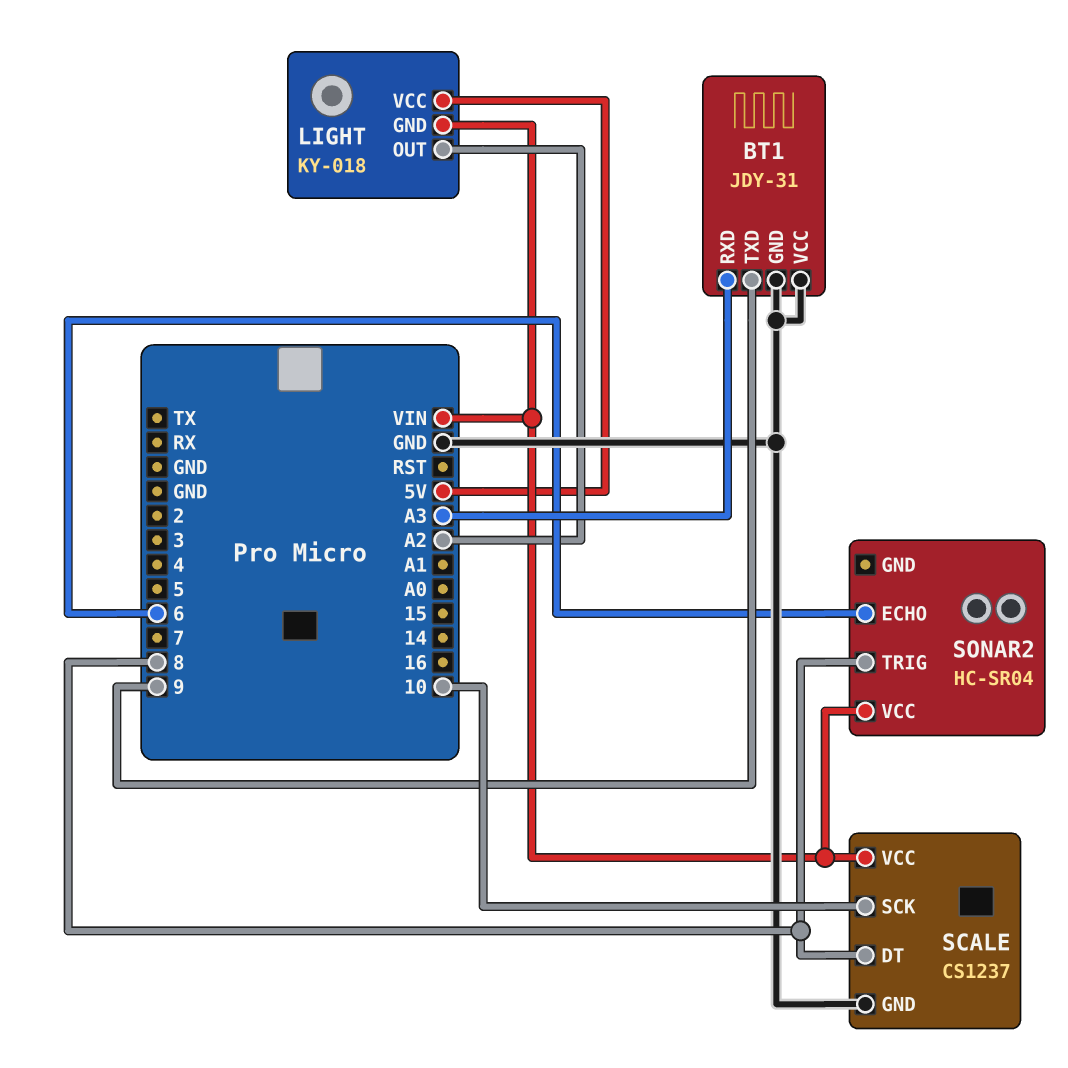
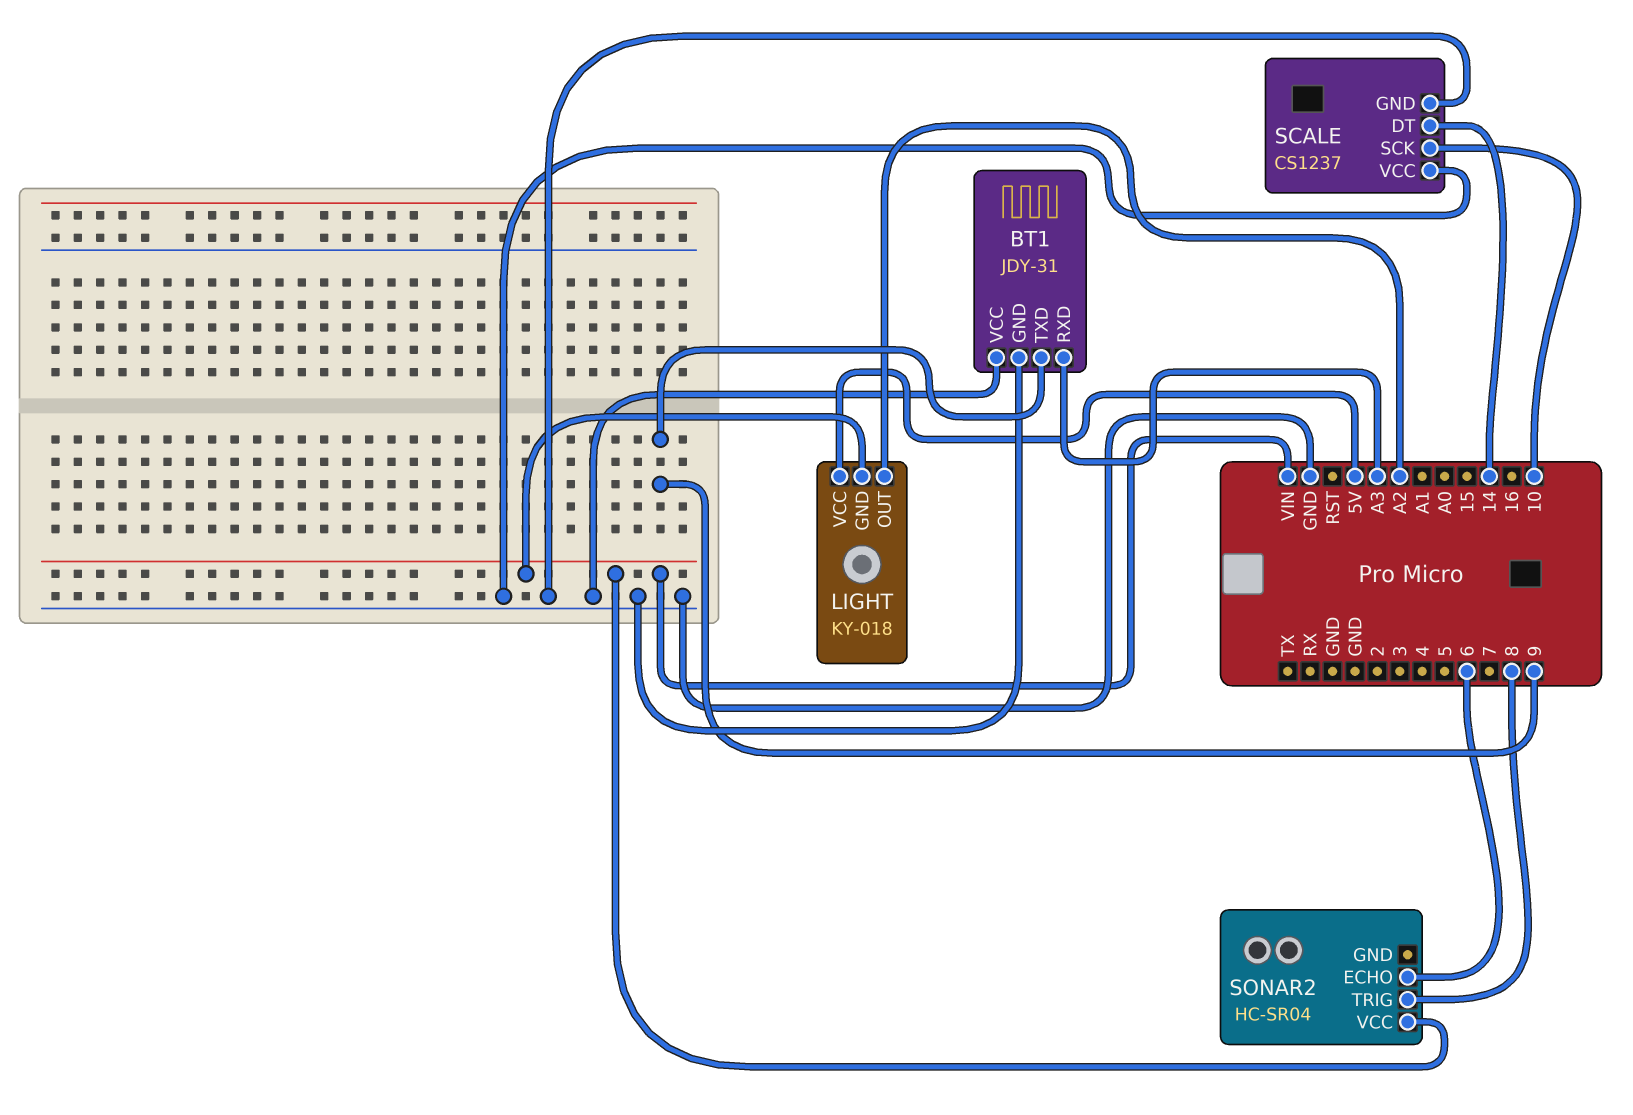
SCALE pin DT: 8 -> 14
SCALE pin VCC: VIN -> GND

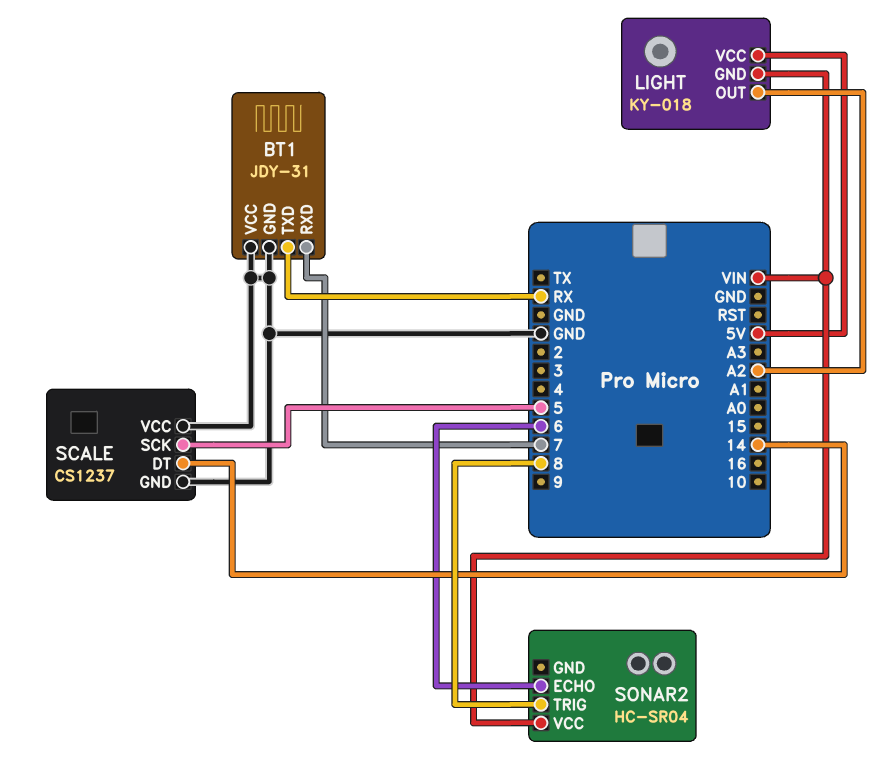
BT1 pin RXD: A3 -> 7
BT1 pin TXD: 9 -> RX
SCALE pin SCK: 10 -> 5

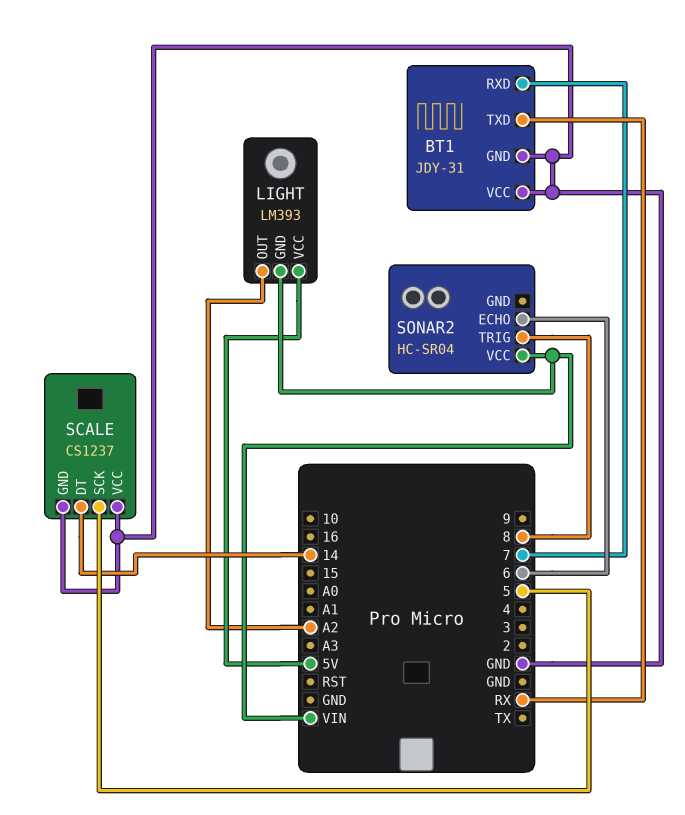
LIGHT: KY-018 -> LM393

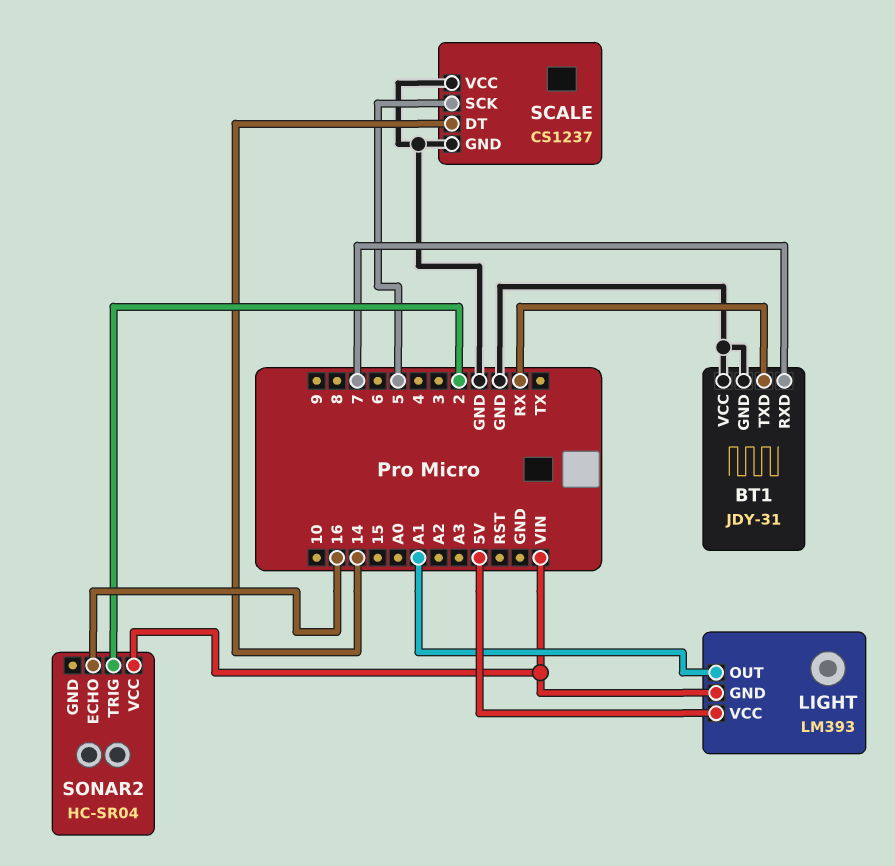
LIGHT pin OUT: A2 -> A1
SONAR2 pin ECHO: 6 -> 16
SONAR2 pin TRIG: 8 -> 2

